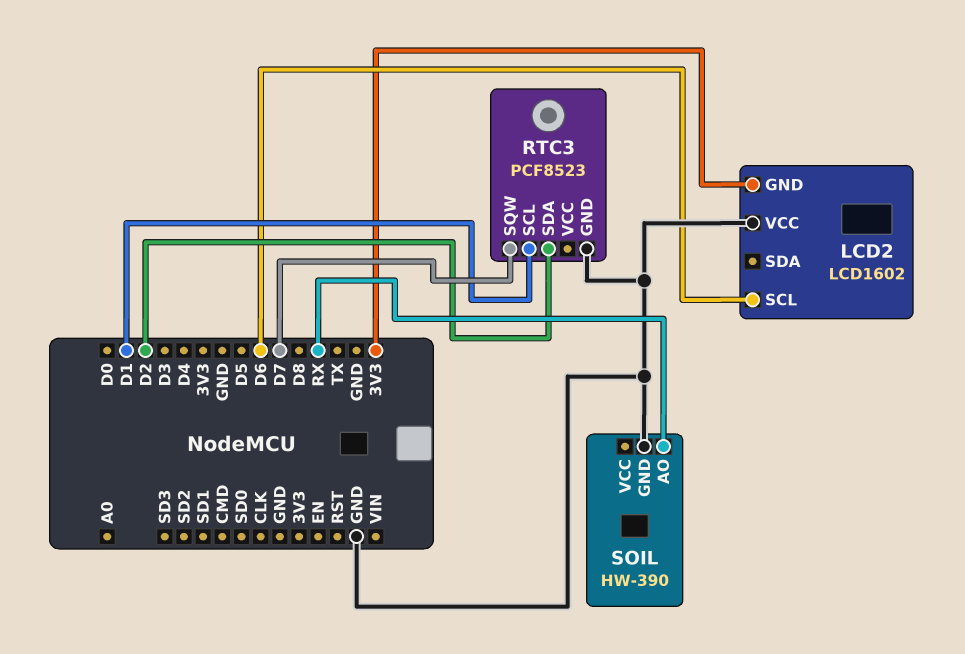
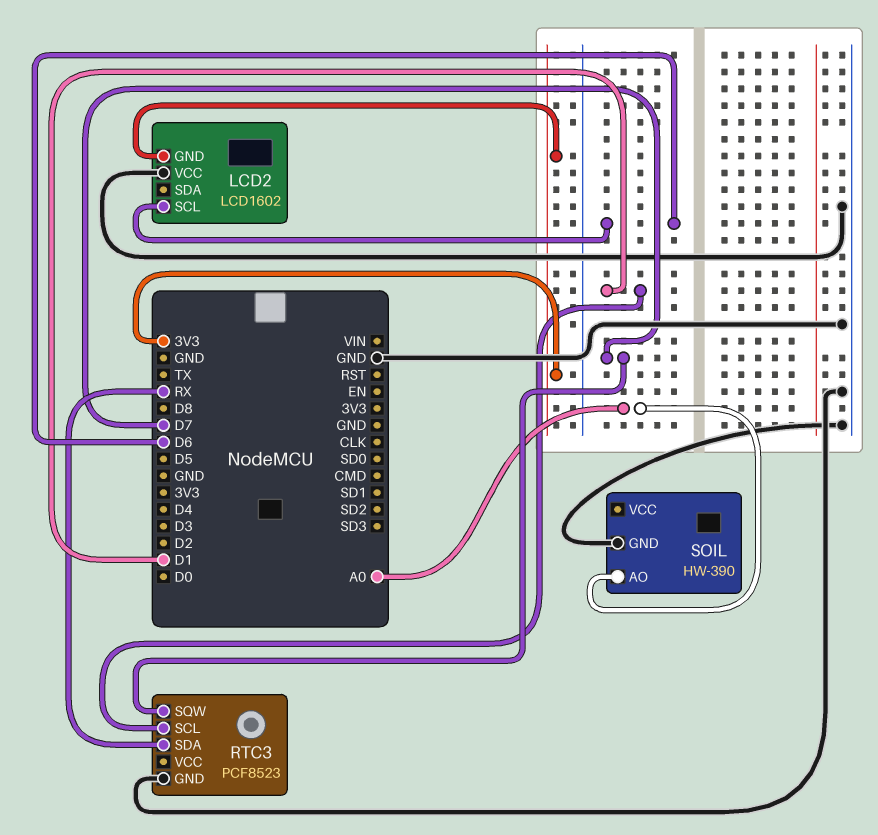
RTC3 pin SDA: D2 -> RX
SOIL pin AO: RX -> A0

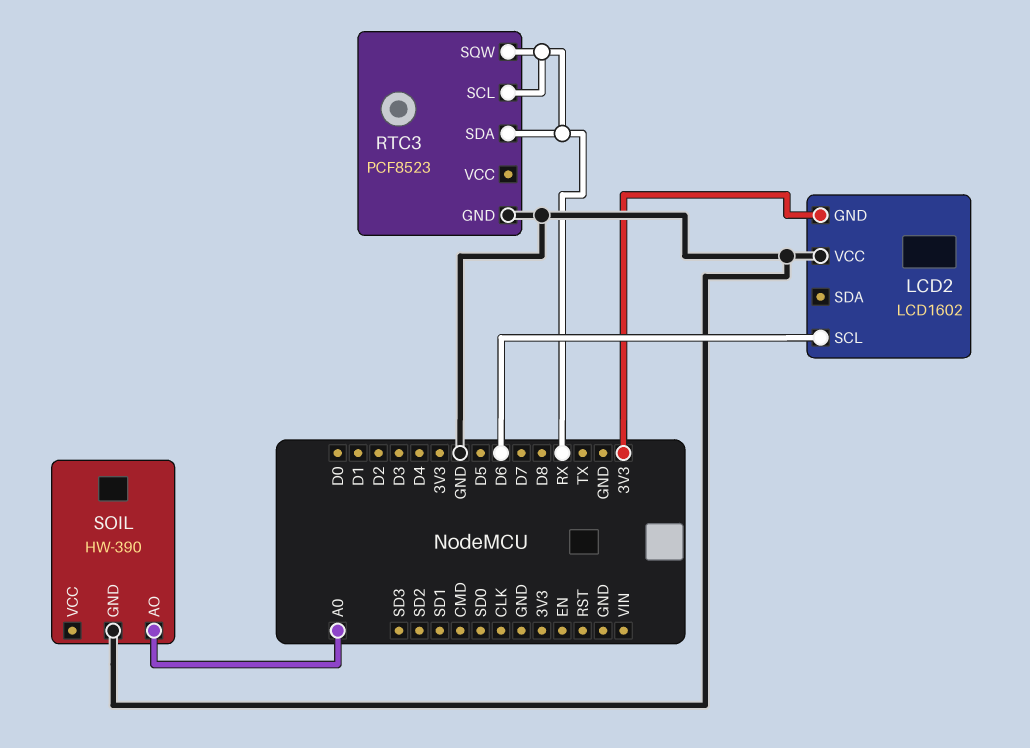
RTC3 pin SCL: D1 -> RX
RTC3 pin SQW: D7 -> RX

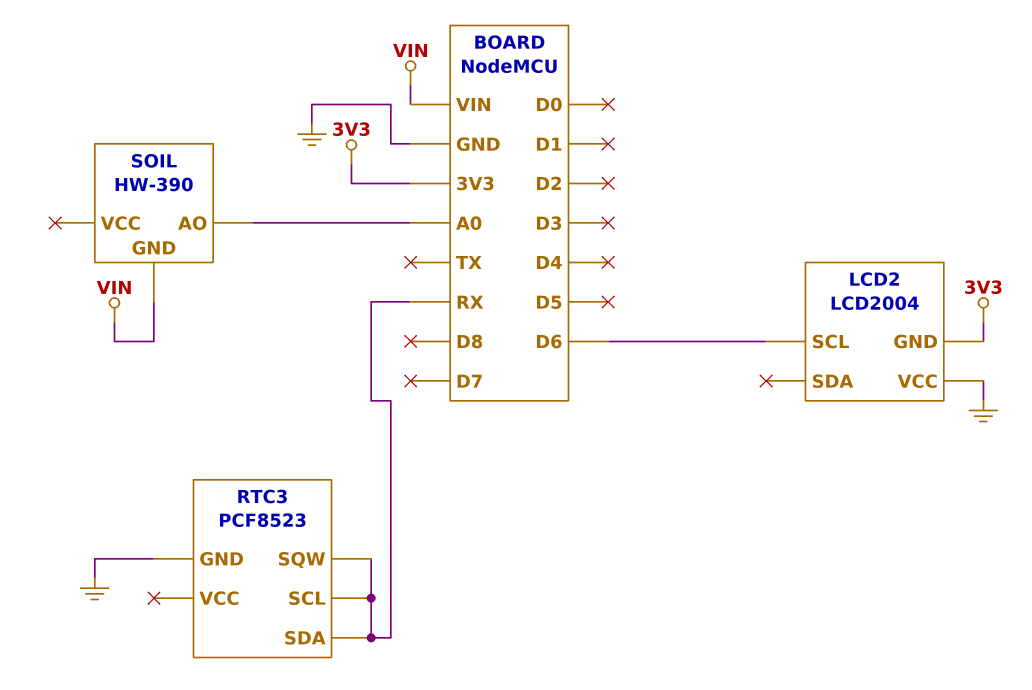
LCD2: LCD1602 -> LCD2004
SOIL pin GND: GND -> VIN

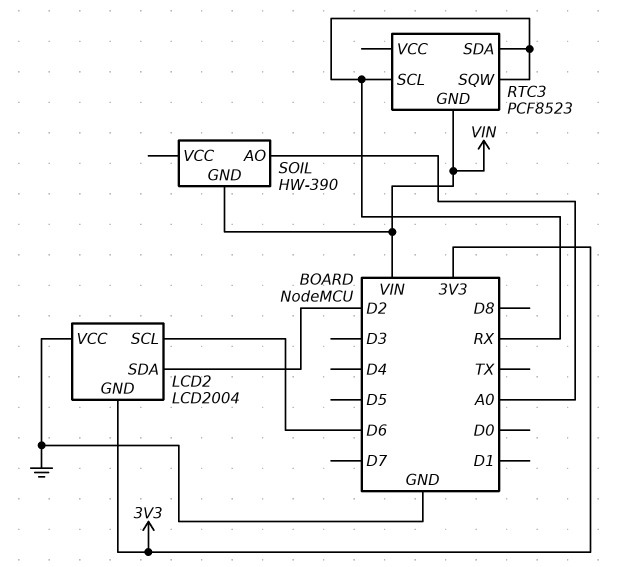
LCD2 pin SDA: none -> D2
RTC3 pin GND: GND -> VIN

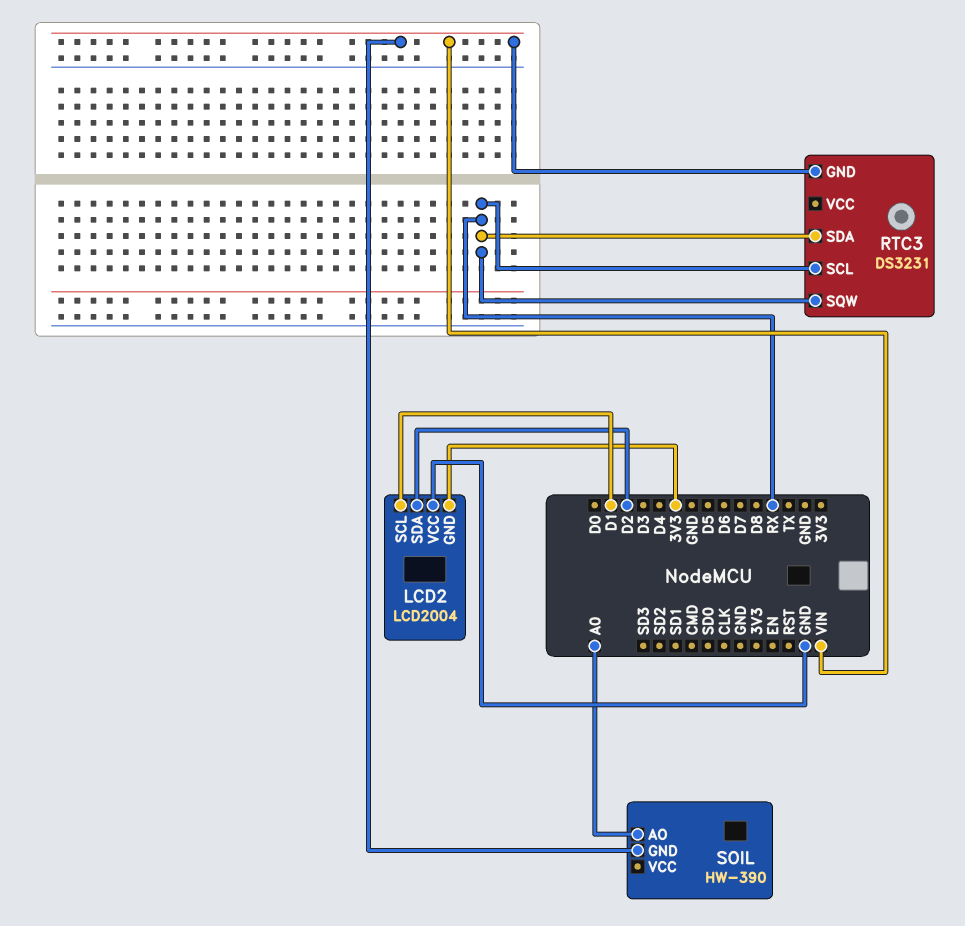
LCD2 pin SCL: D6 -> D1
RTC3: PCF8523 -> DS3231

